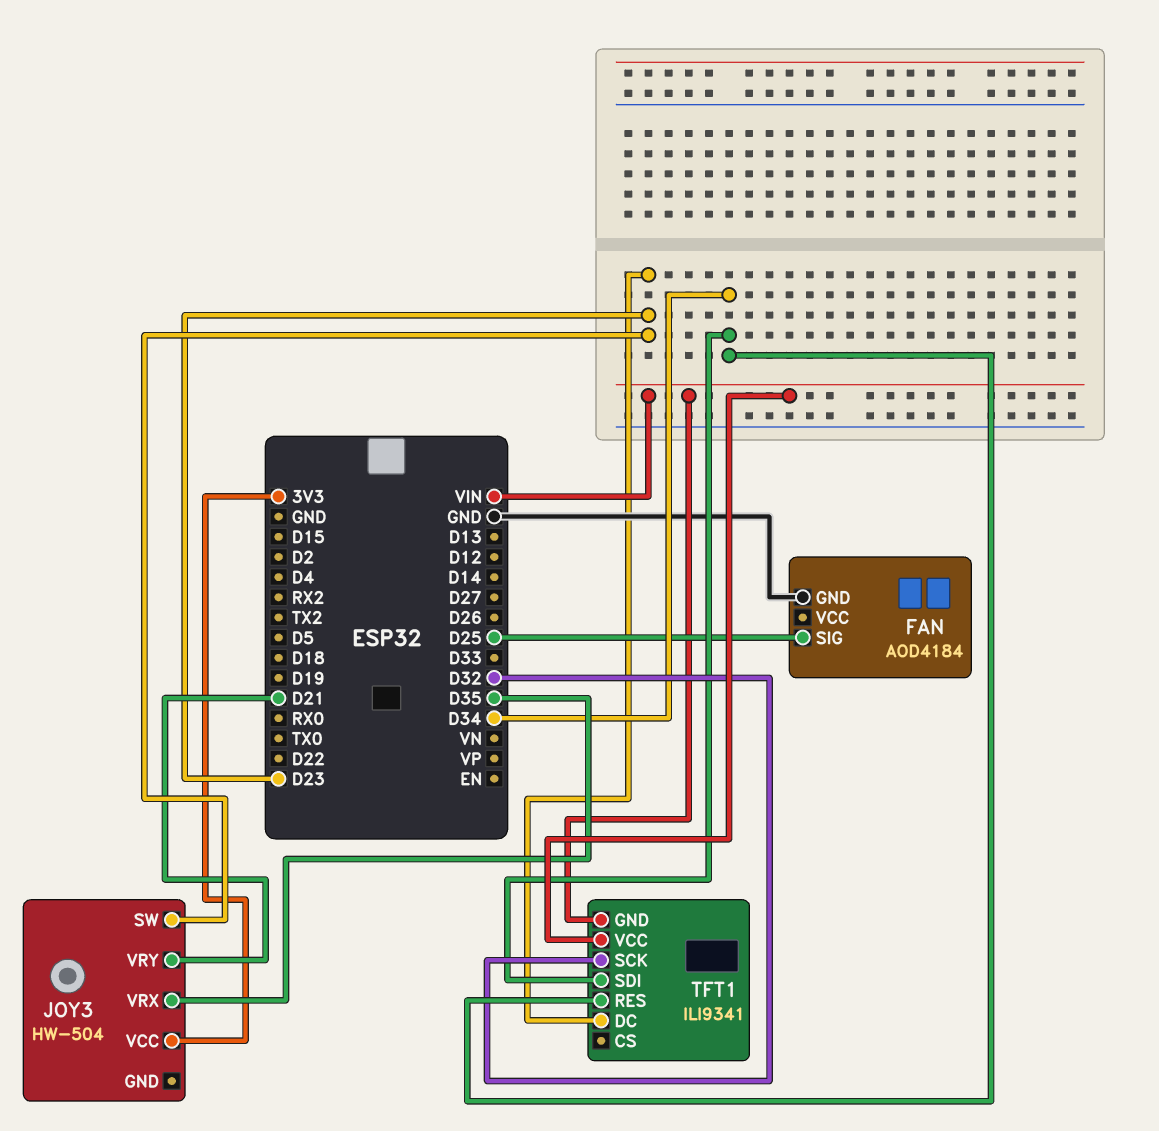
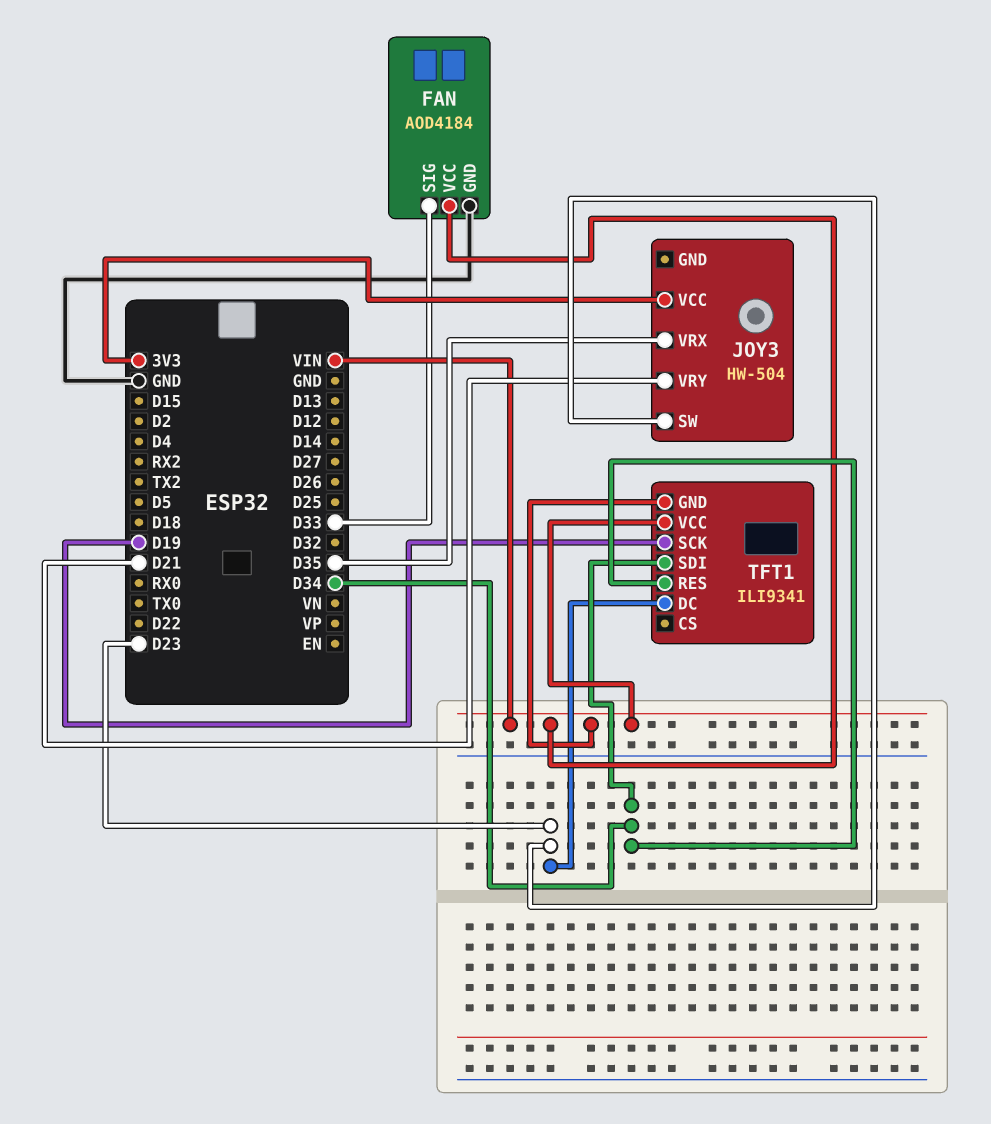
FAN pin SIG: D25 -> D33
FAN pin VCC: none -> VIN
TFT1 pin SCK: D32 -> D19

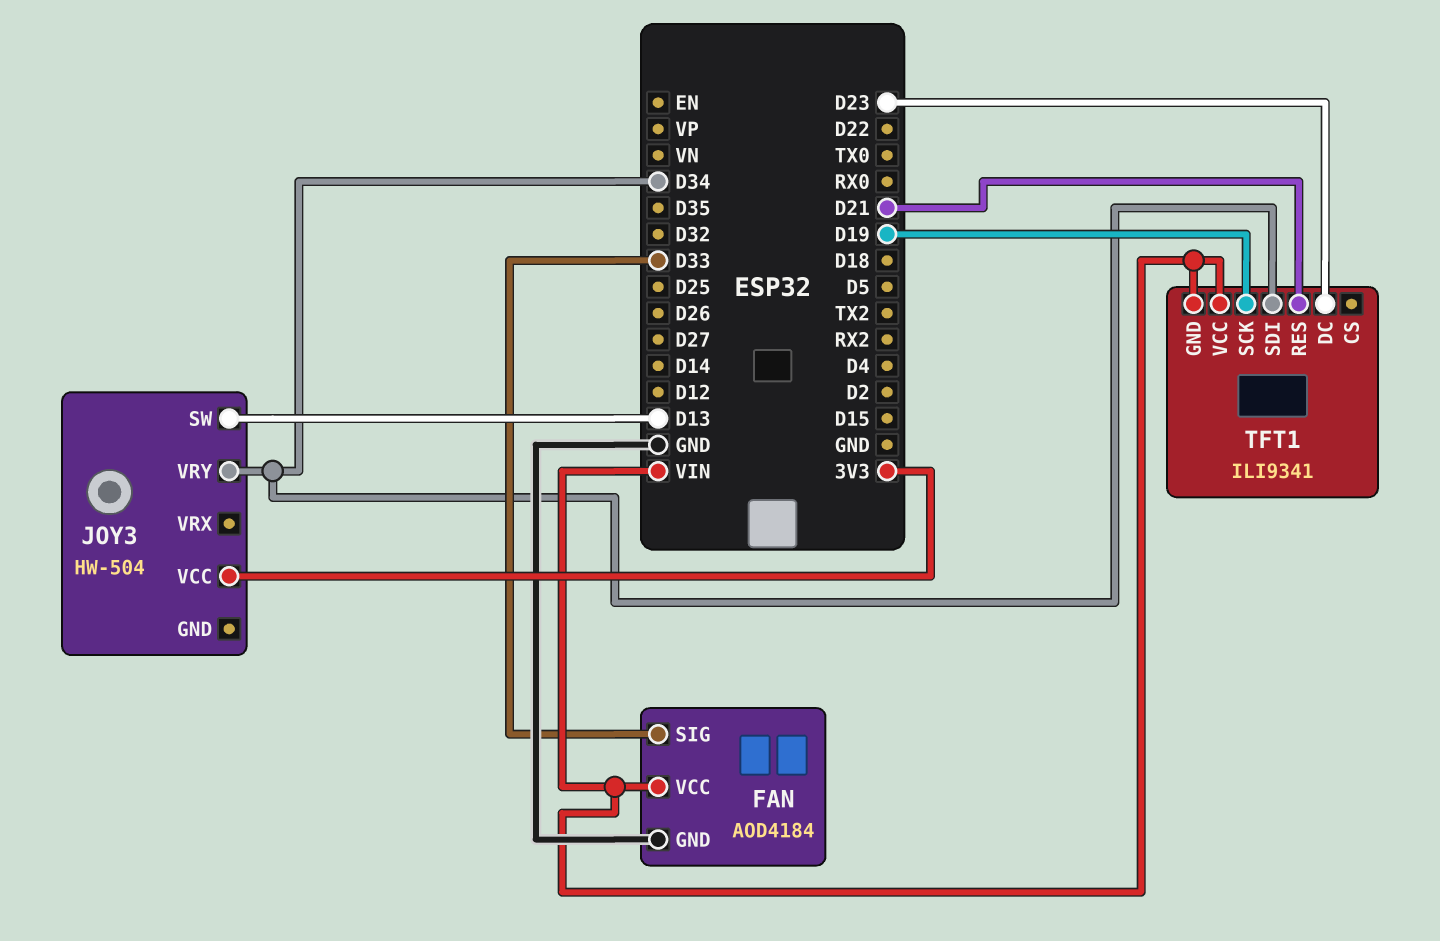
JOY3 pin SW: D23 -> D13
JOY3 pin VRX: D35 -> none
JOY3 pin VRY: D21 -> D34
TFT1 pin RES: D34 -> D21

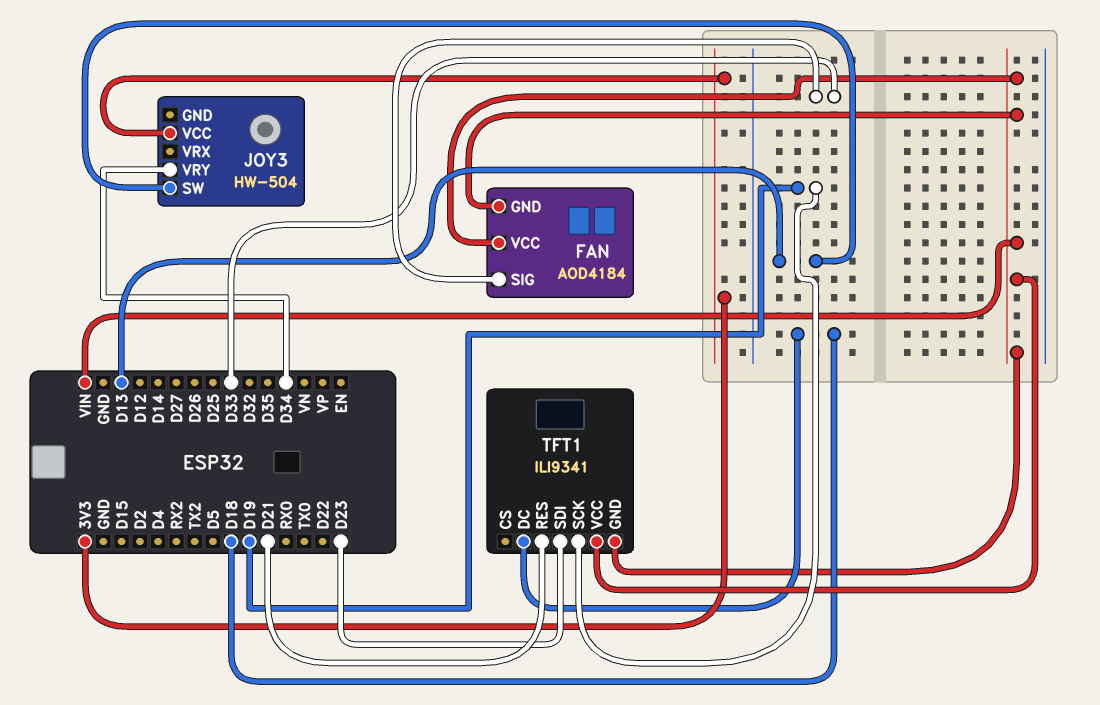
FAN pin GND: GND -> VIN
TFT1 pin DC: D23 -> D18
TFT1 pin SDI: D34 -> D23

